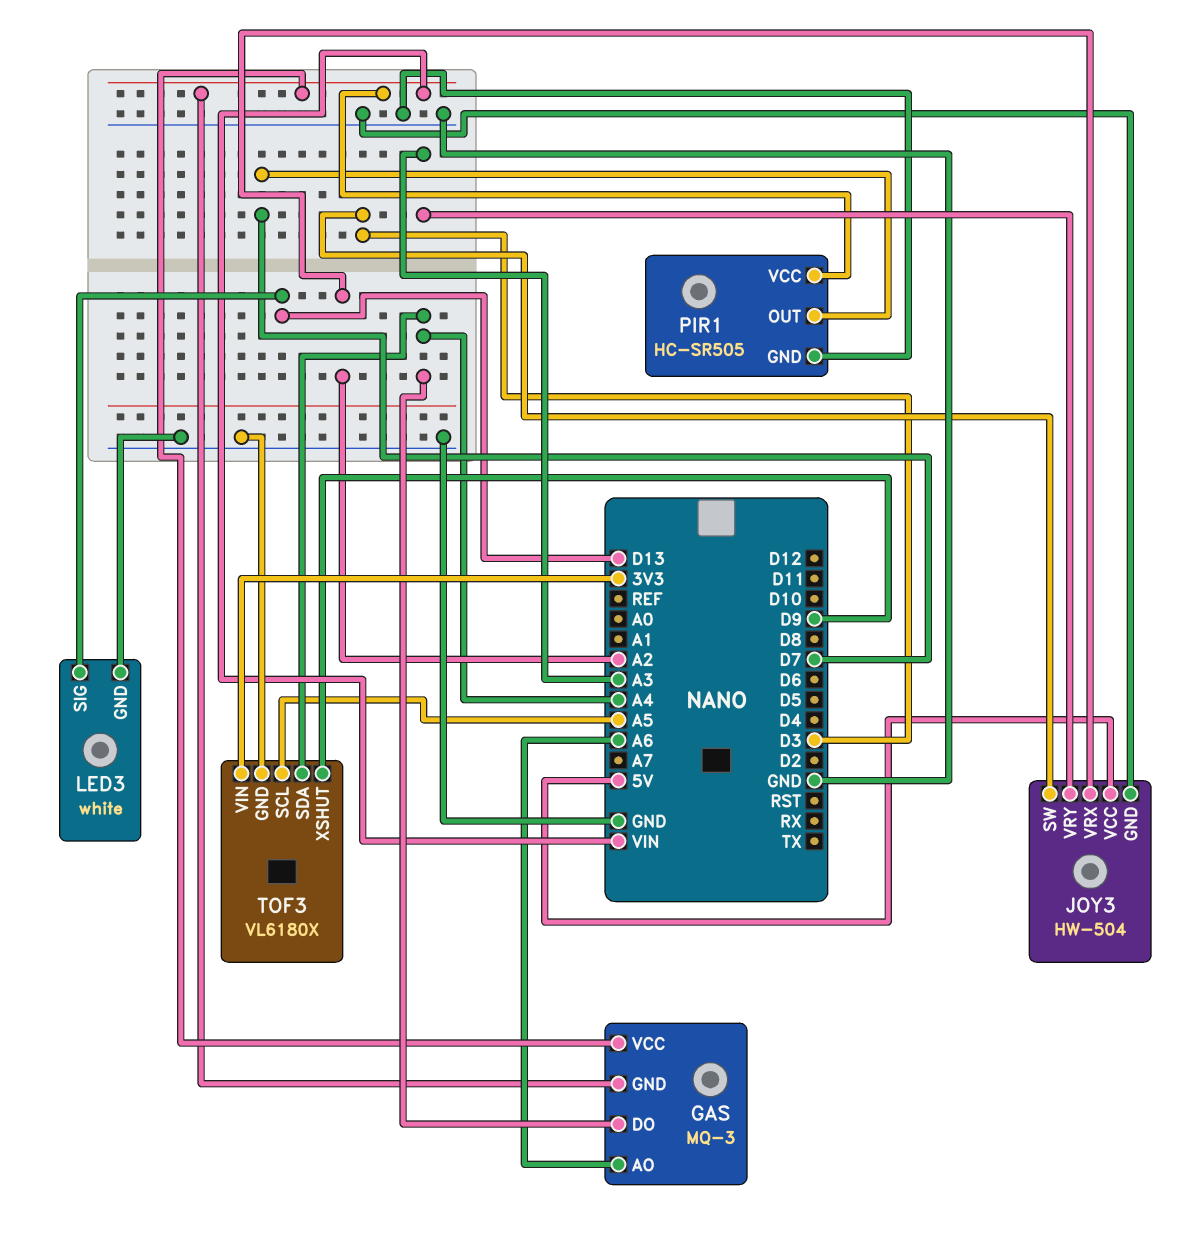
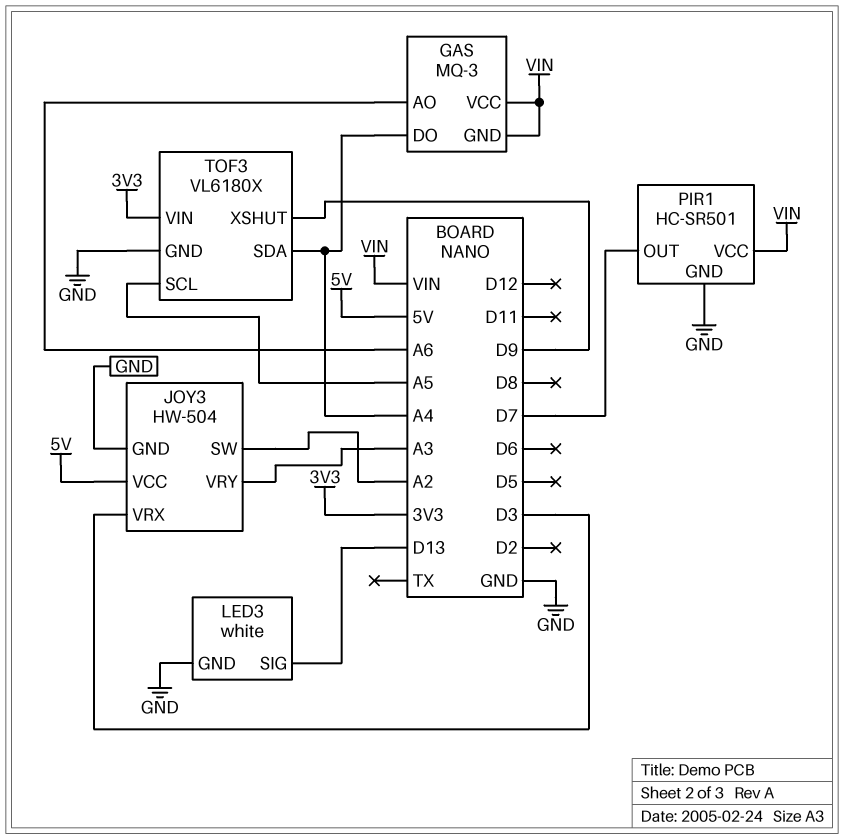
JOY3 pin SW: D3 -> A2
JOY3 pin VRX: A2 -> D3
PIR1: HC-SR505 -> HC-SR501

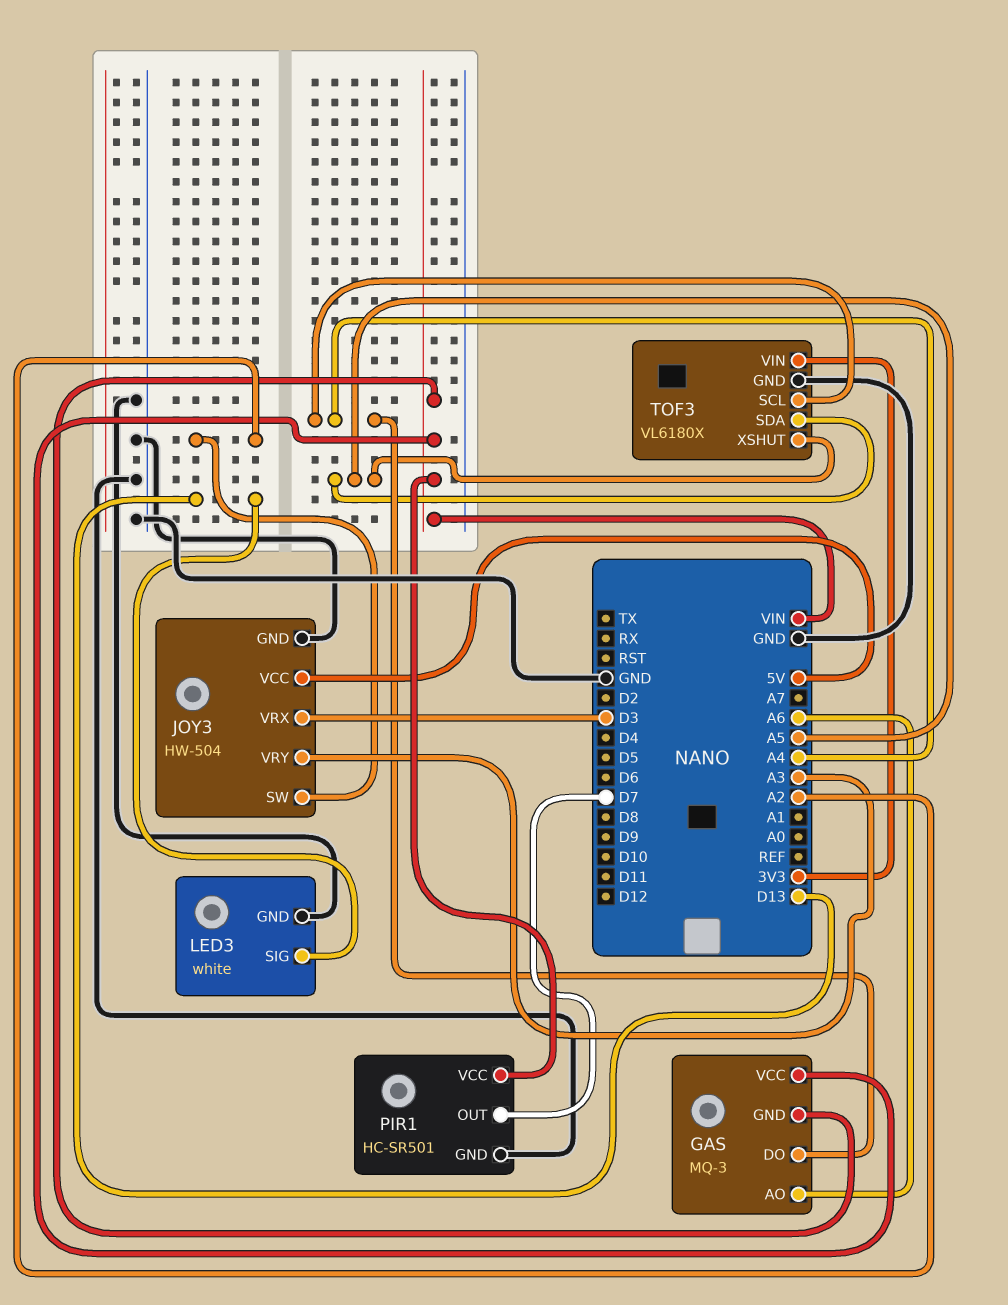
TOF3 pin SCL: A5 -> A4
TOF3 pin SDA: A4 -> A5
TOF3 pin XSHUT: D9 -> A5

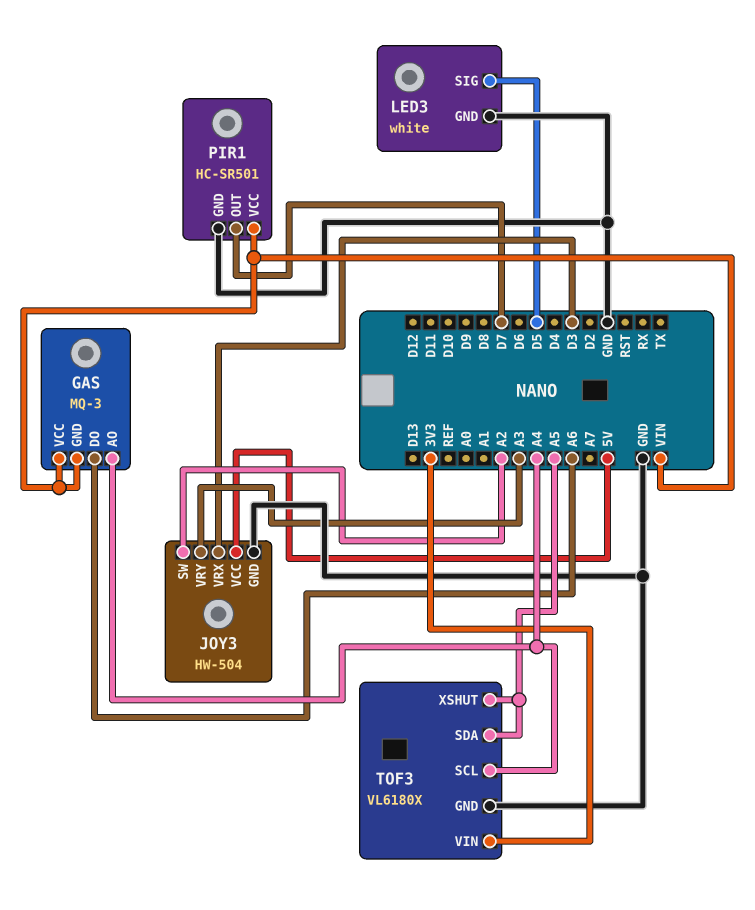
GAS pin AO: A6 -> A4
GAS pin DO: A4 -> A6
LED3 pin SIG: D13 -> D5

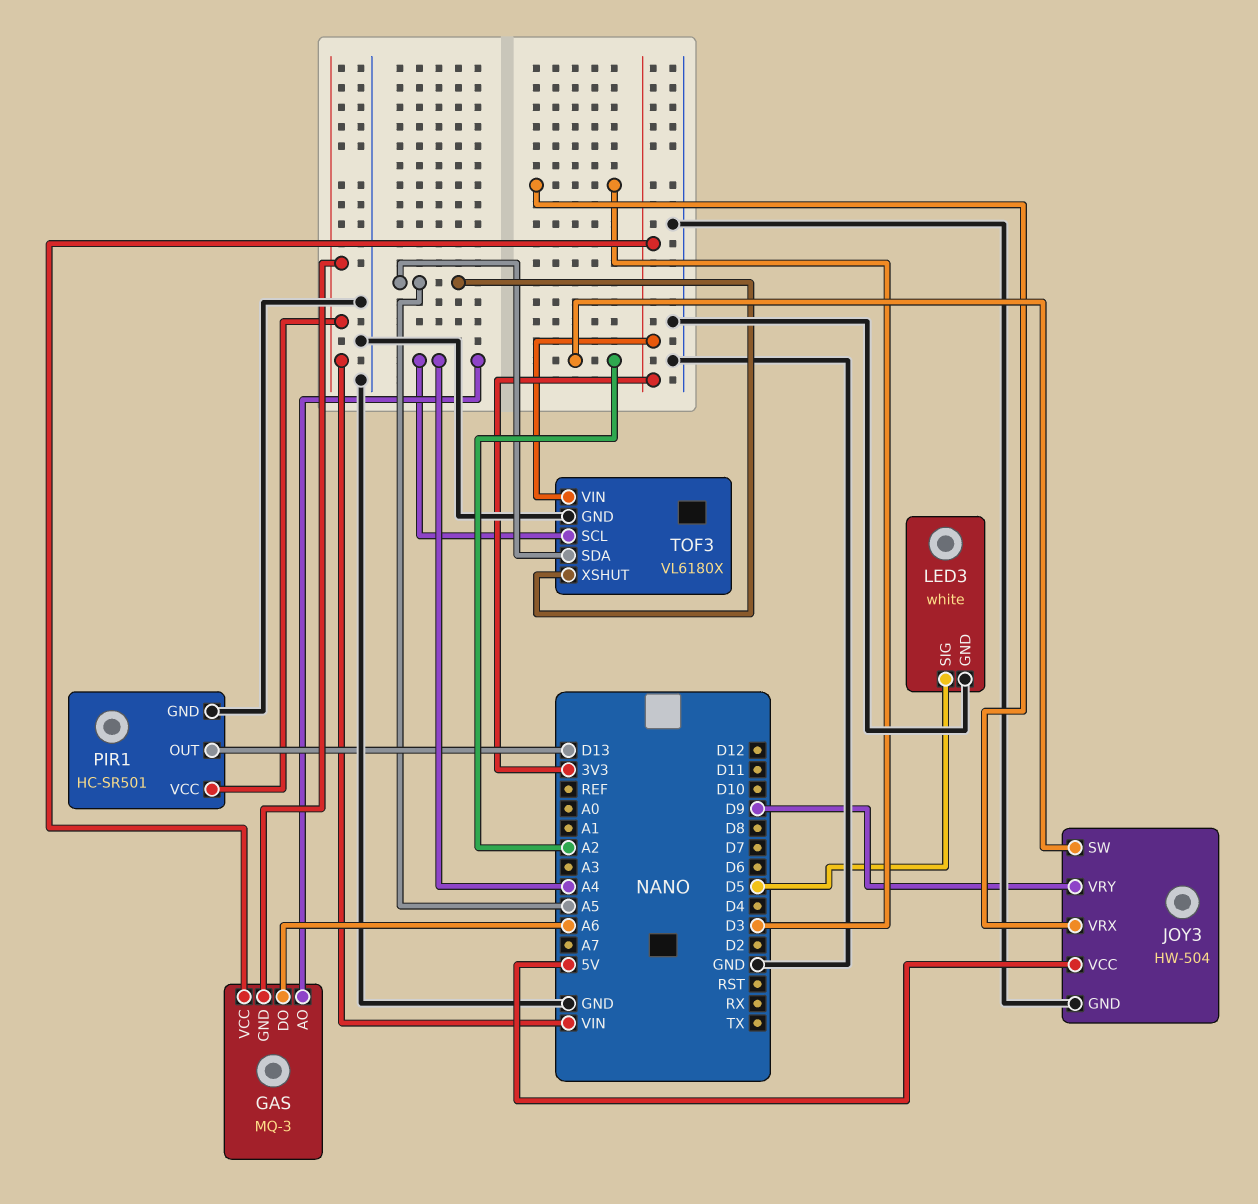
GAS pin VCC: VIN -> 3V3
JOY3 pin VRY: A3 -> D9
PIR1 pin OUT: D7 -> D13

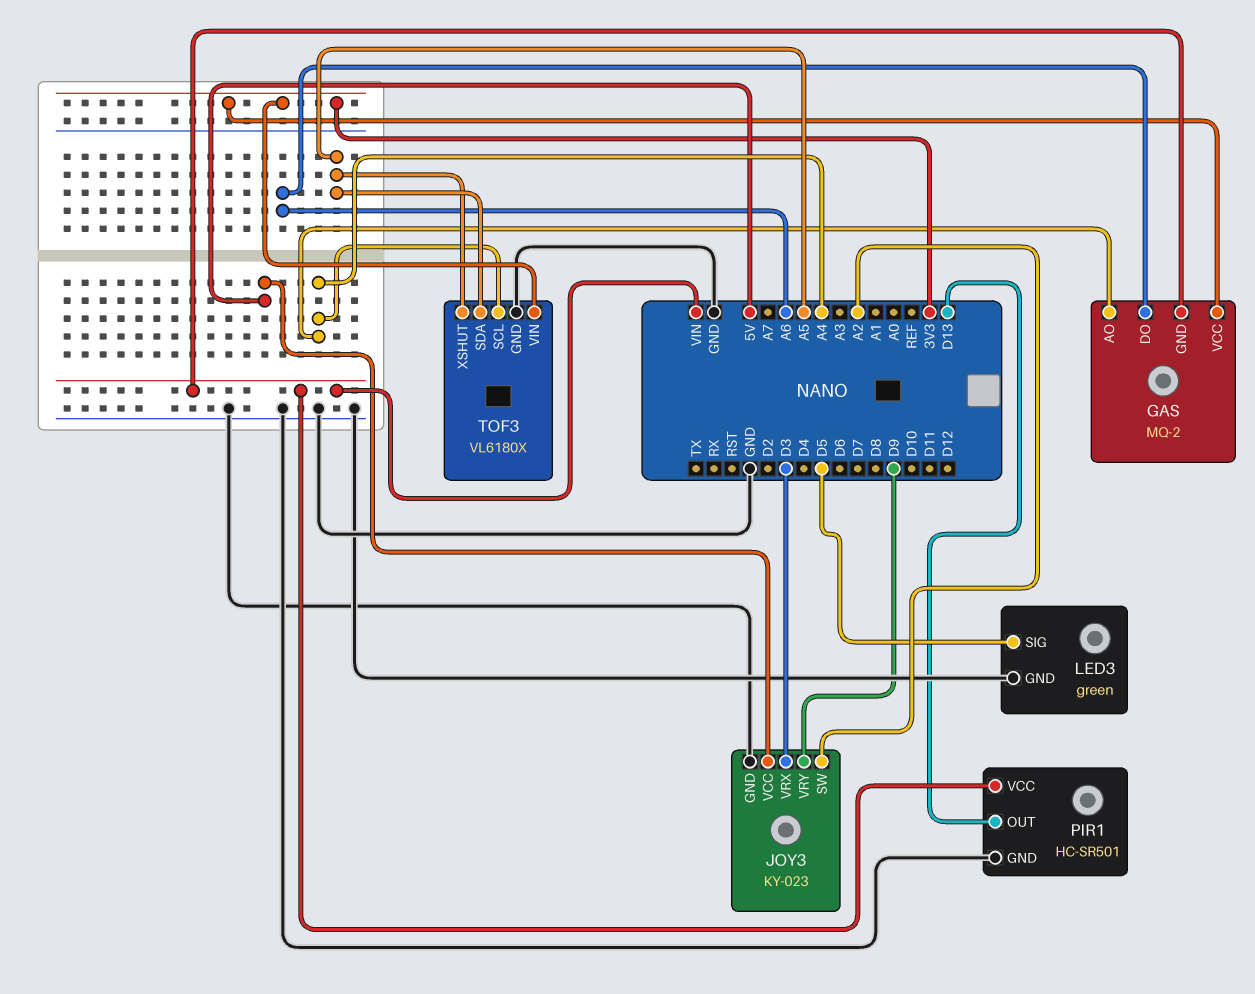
GAS: MQ-3 -> MQ-2
JOY3: HW-504 -> KY-023
LED3: white -> green

